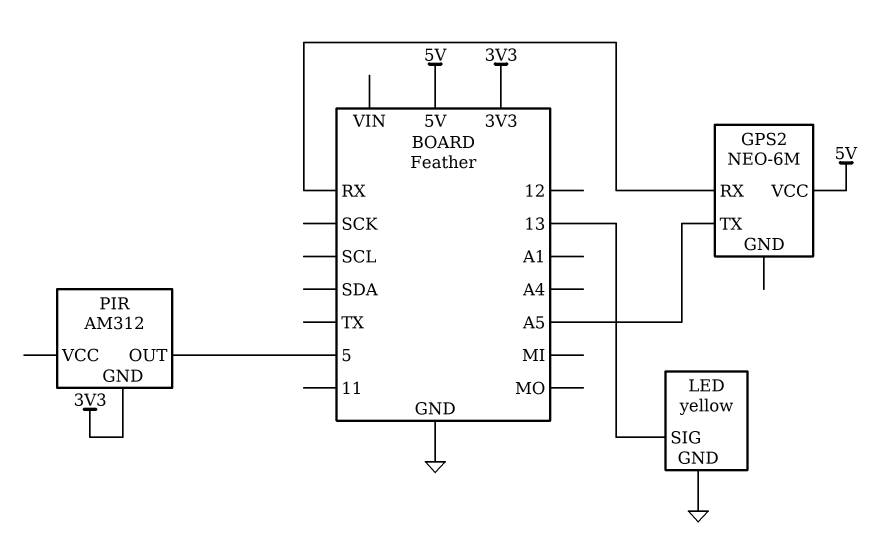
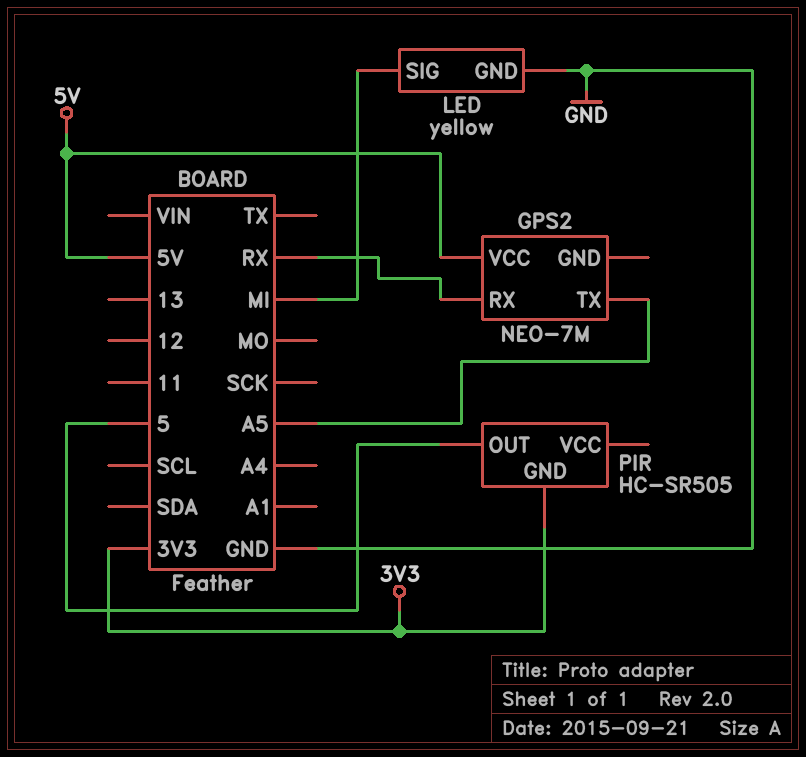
GPS2: NEO-6M -> NEO-7M
LED pin SIG: 13 -> MI
PIR: AM312 -> HC-SR505

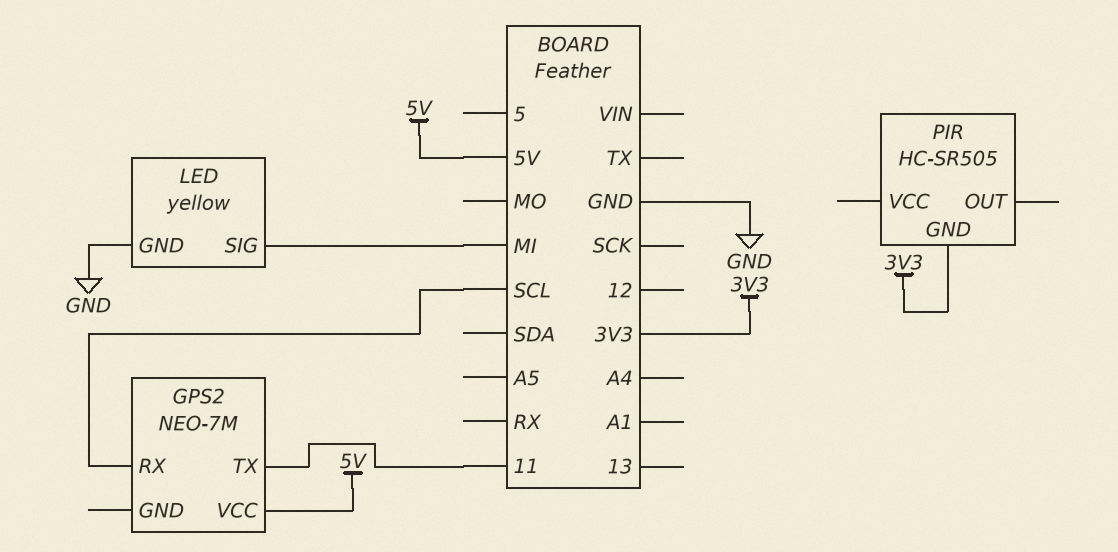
GPS2 pin RX: RX -> SCL
GPS2 pin TX: A5 -> 11
PIR pin OUT: 5 -> none

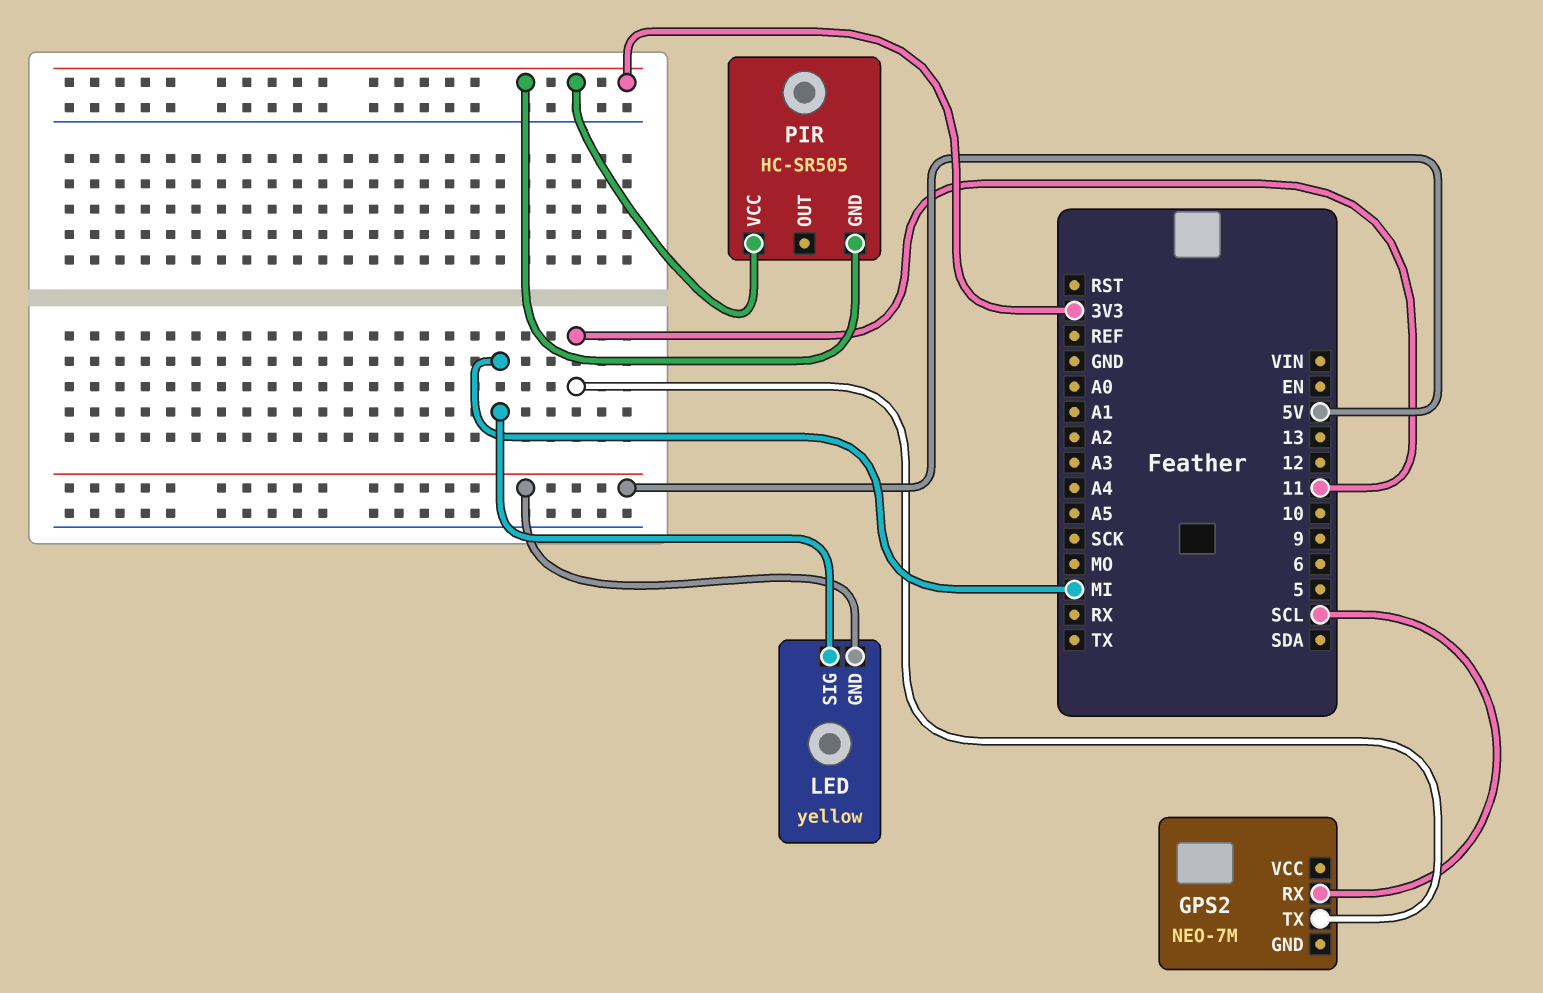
GPS2 pin VCC: 5V -> none
LED pin GND: GND -> 5V
PIR pin VCC: none -> 3V3

